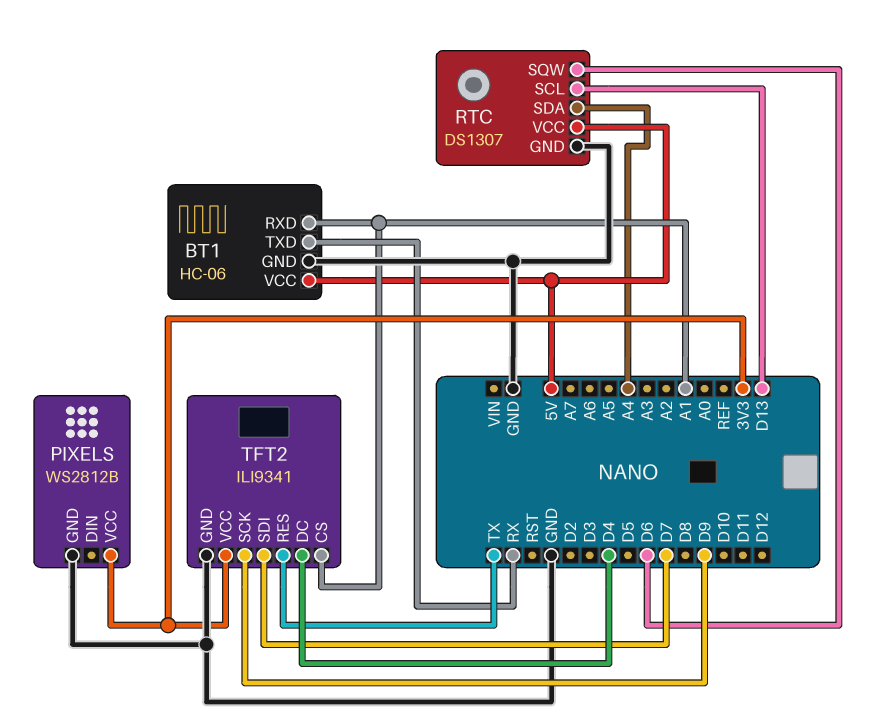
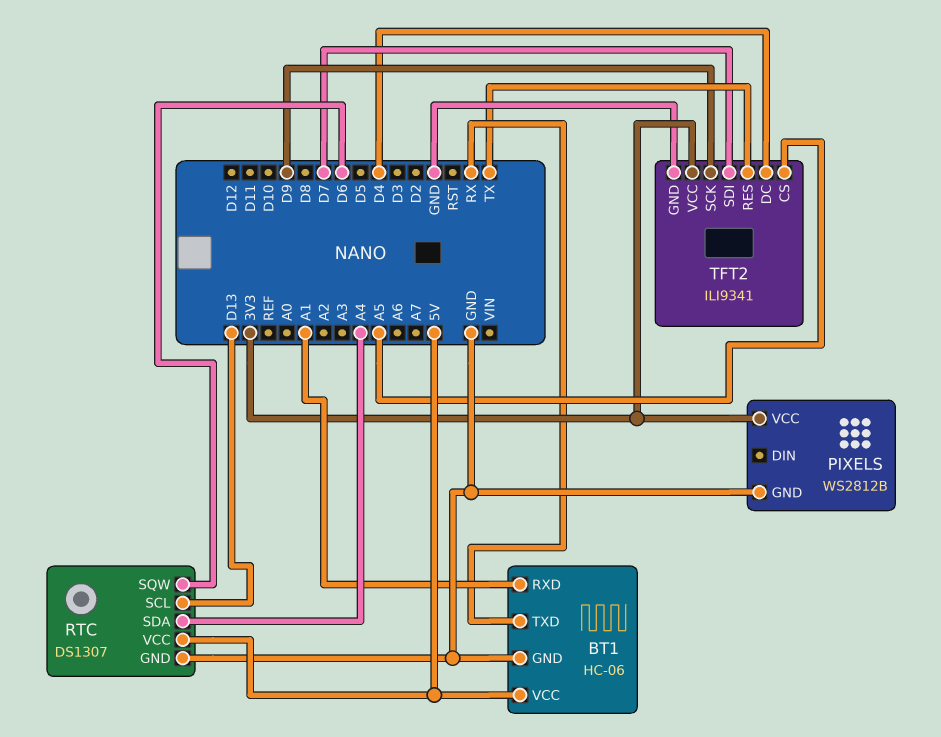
TFT2 pin CS: A1 -> A5

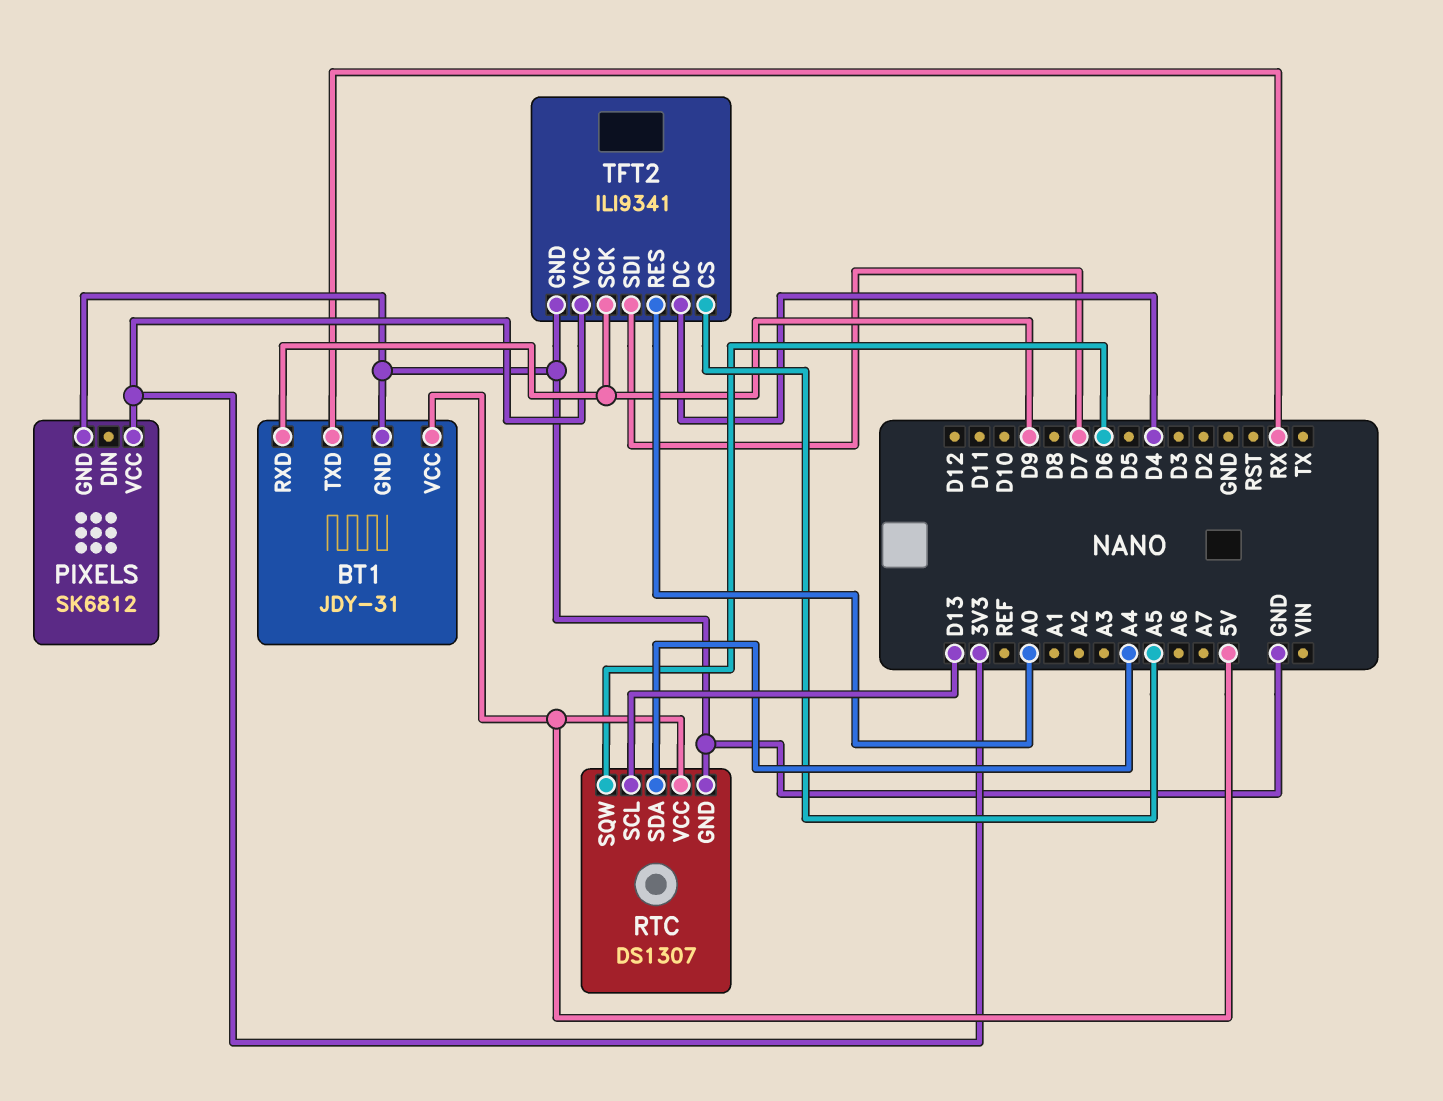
BT1: HC-06 -> JDY-31
BT1 pin RXD: A1 -> D9
PIXELS: WS2812B -> SK6812
TFT2 pin RES: TX -> A0

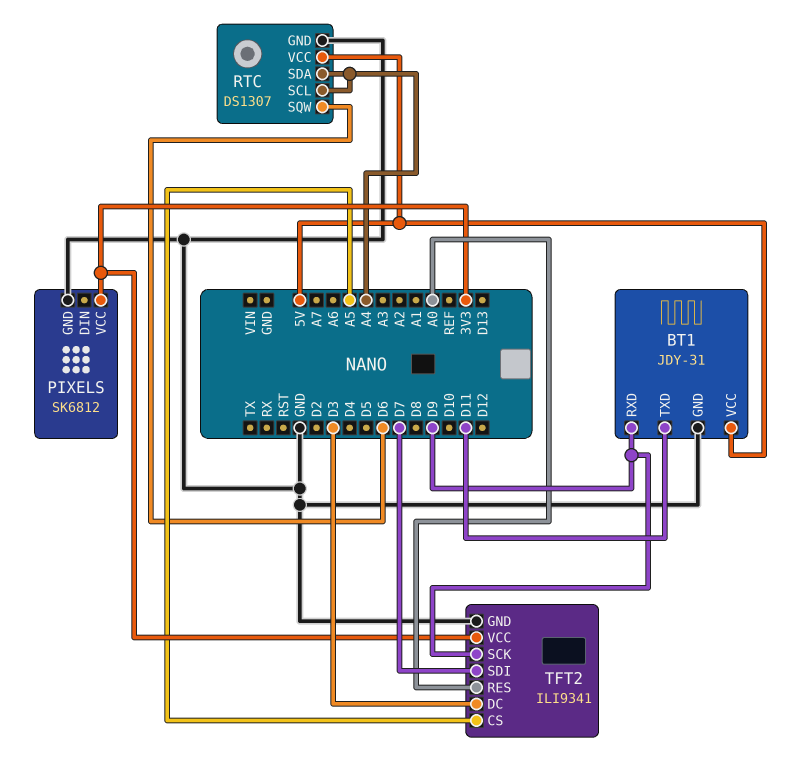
BT1 pin TXD: RX -> D11
RTC pin SCL: D13 -> A4
TFT2 pin DC: D4 -> D3

